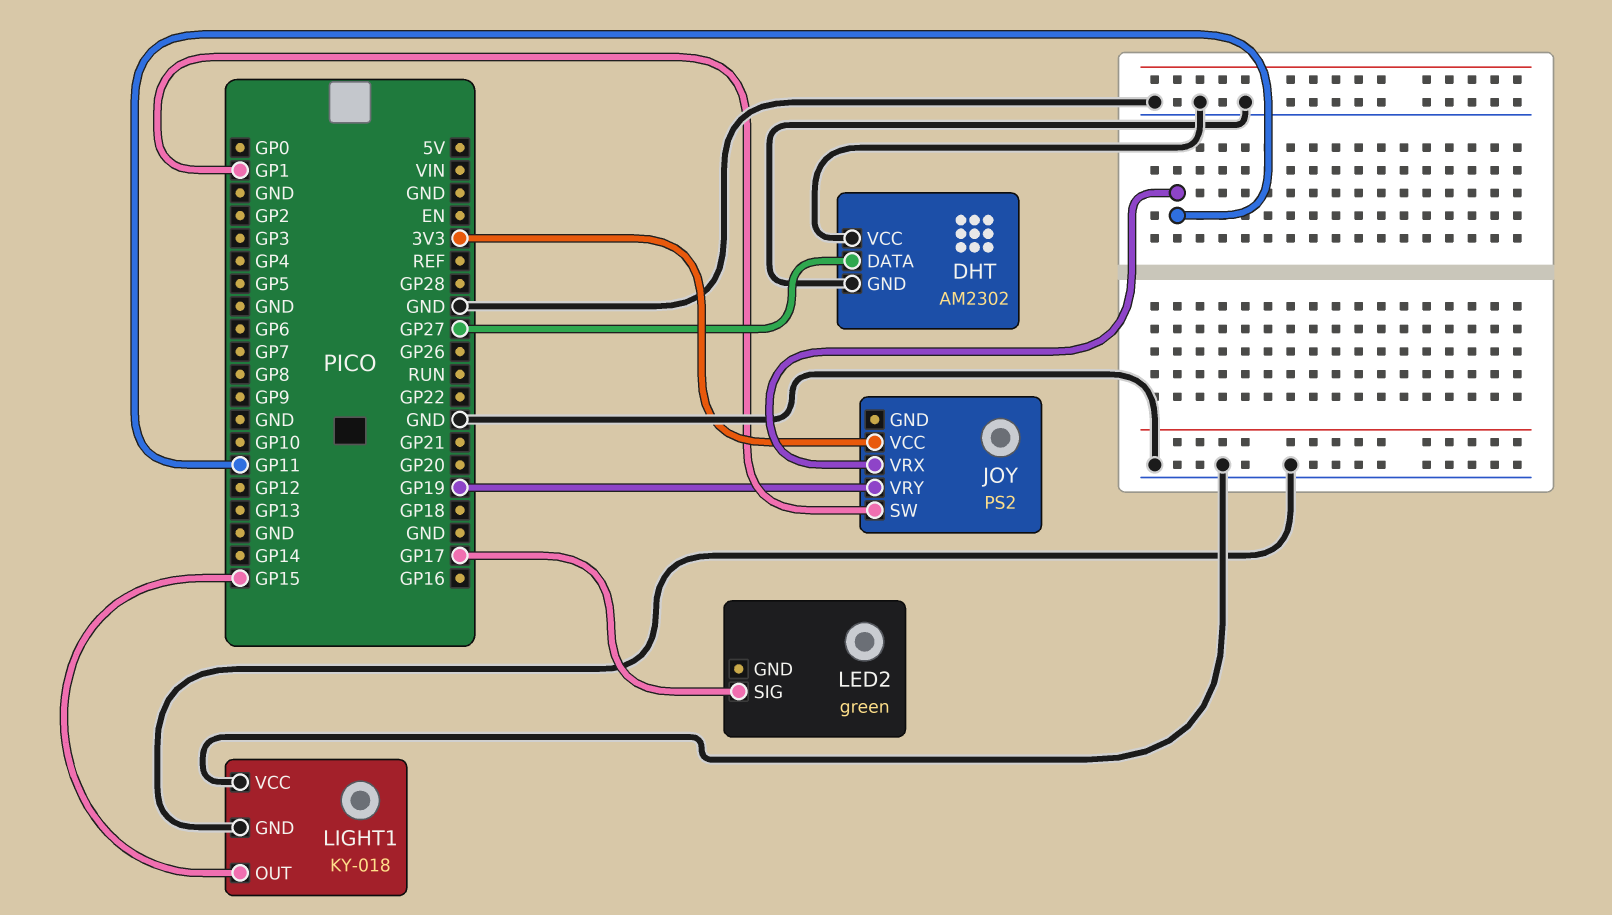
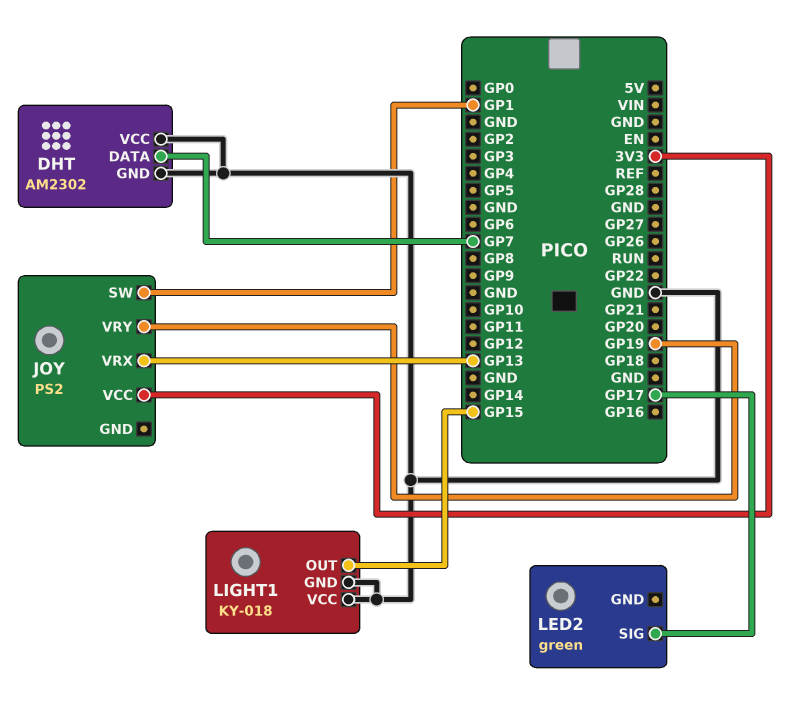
DHT pin DATA: GP27 -> GP7
JOY pin VRX: GP11 -> GP13

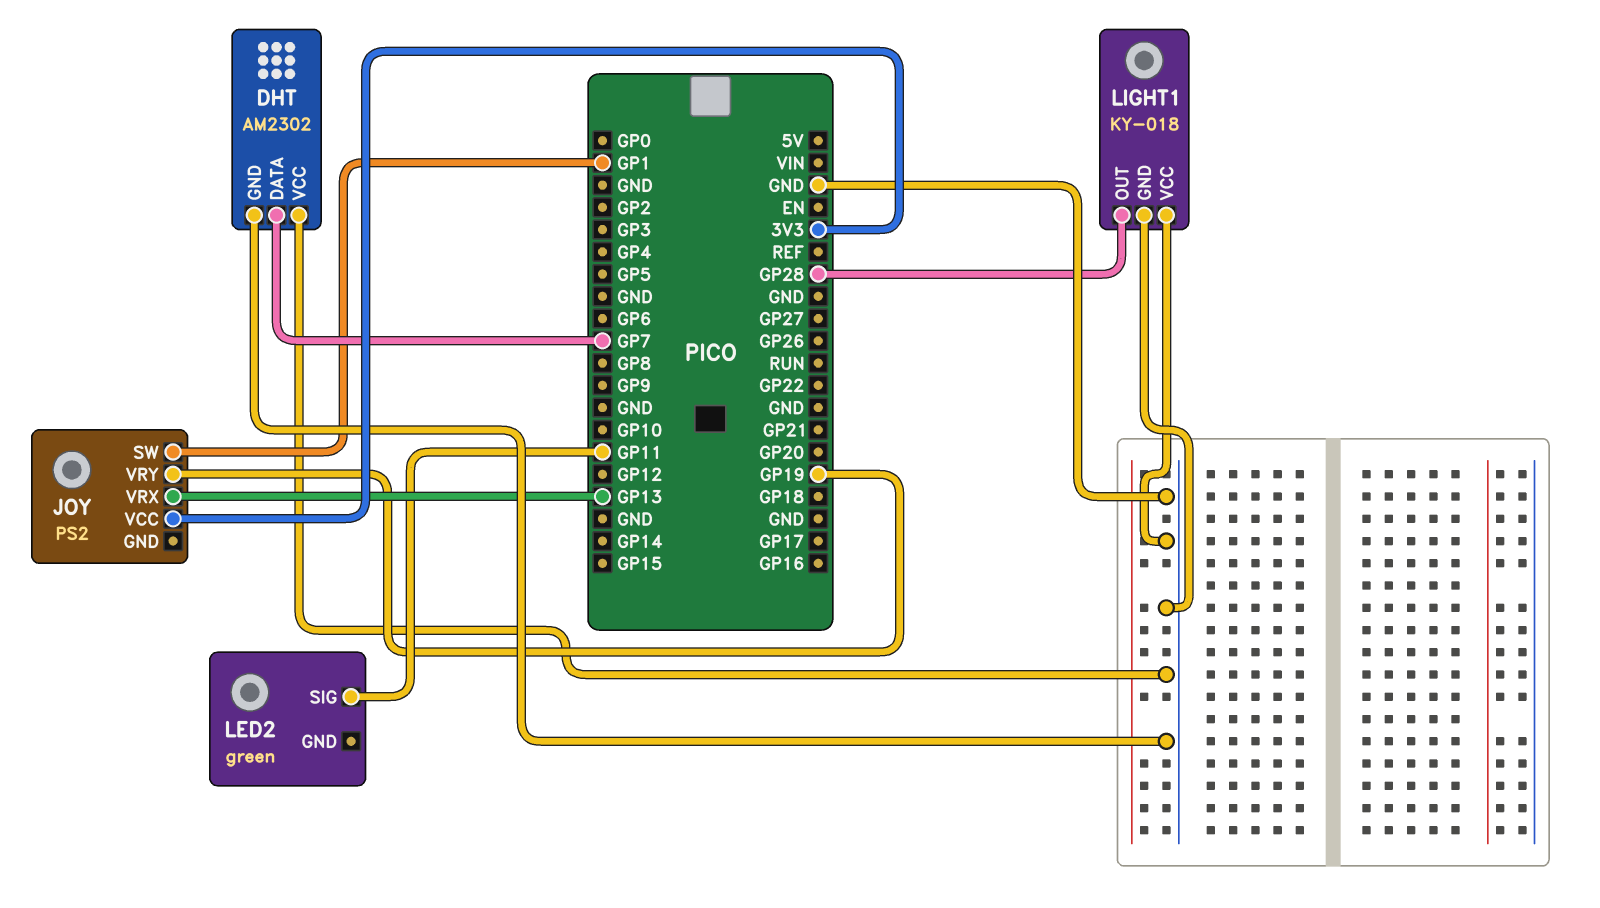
LED2 pin SIG: GP17 -> GP11
LIGHT1 pin OUT: GP15 -> GP28

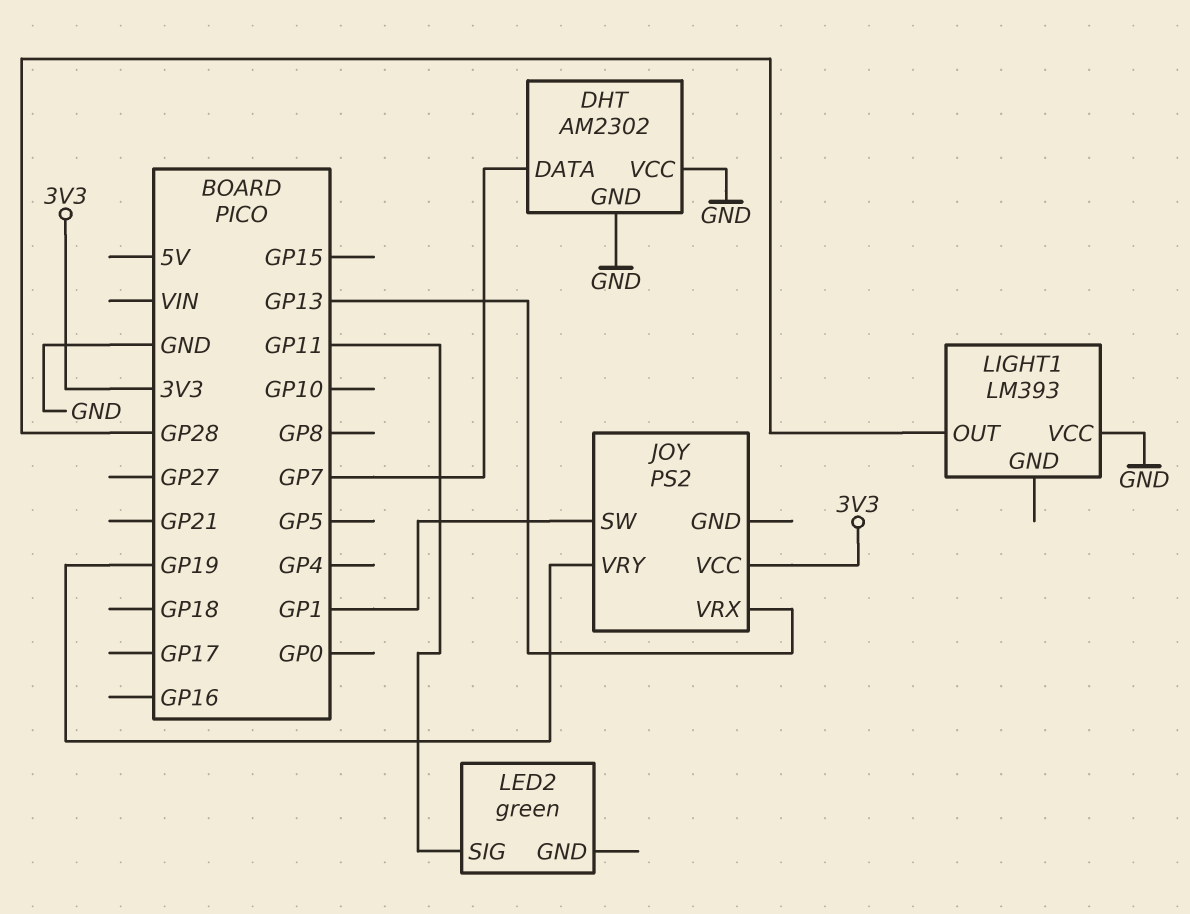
LIGHT1: KY-018 -> LM393
LIGHT1 pin GND: GND -> none

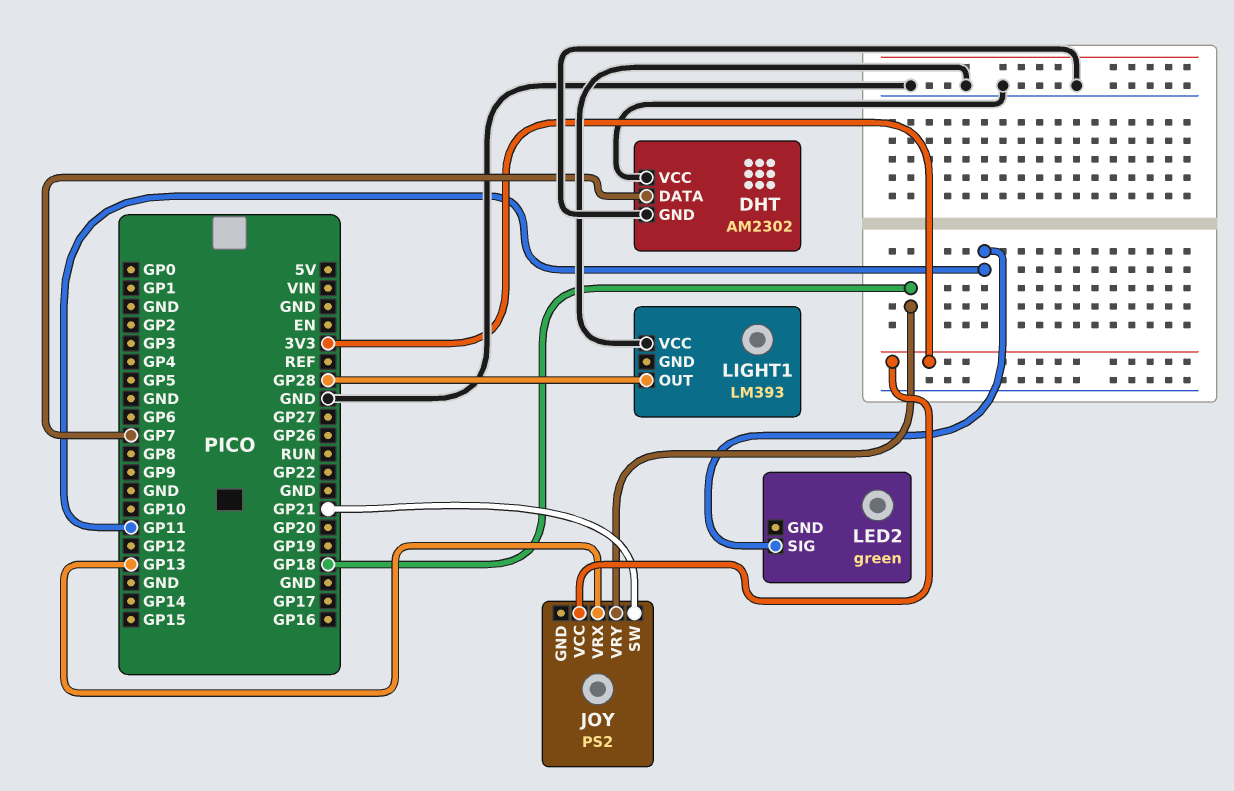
JOY pin SW: GP1 -> GP21
JOY pin VRY: GP19 -> GP18

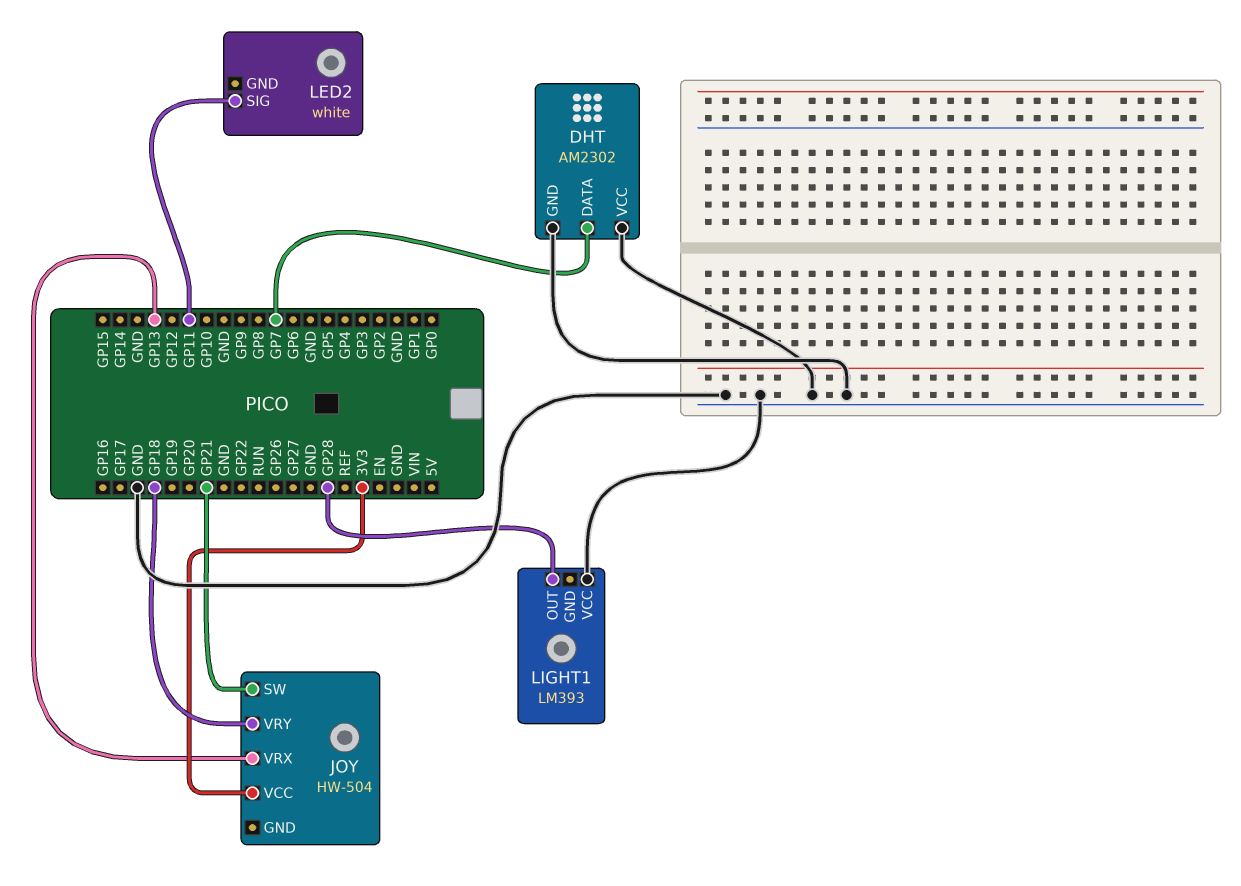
JOY: PS2 -> HW-504
LED2: green -> white

